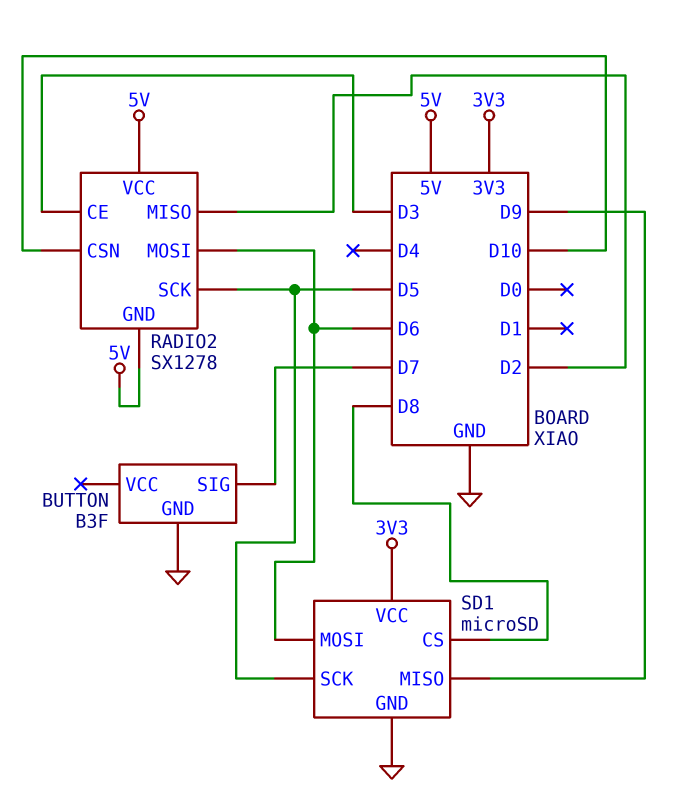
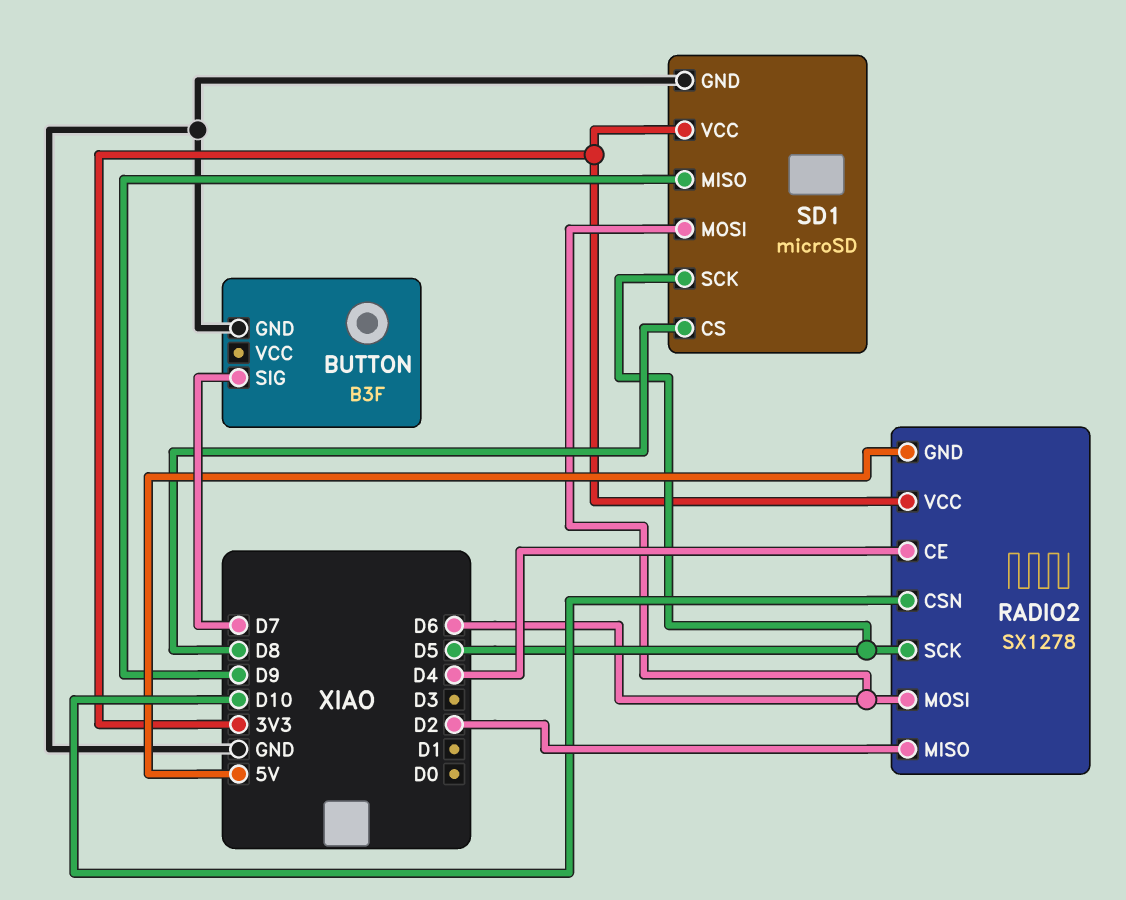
RADIO2 pin CE: D3 -> D4
RADIO2 pin VCC: 5V -> 3V3

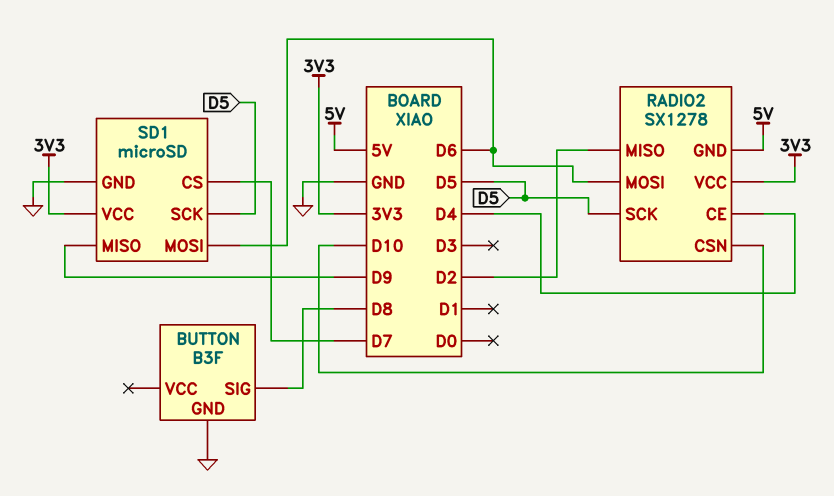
BUTTON pin SIG: D7 -> D8
SD1 pin CS: D8 -> D7

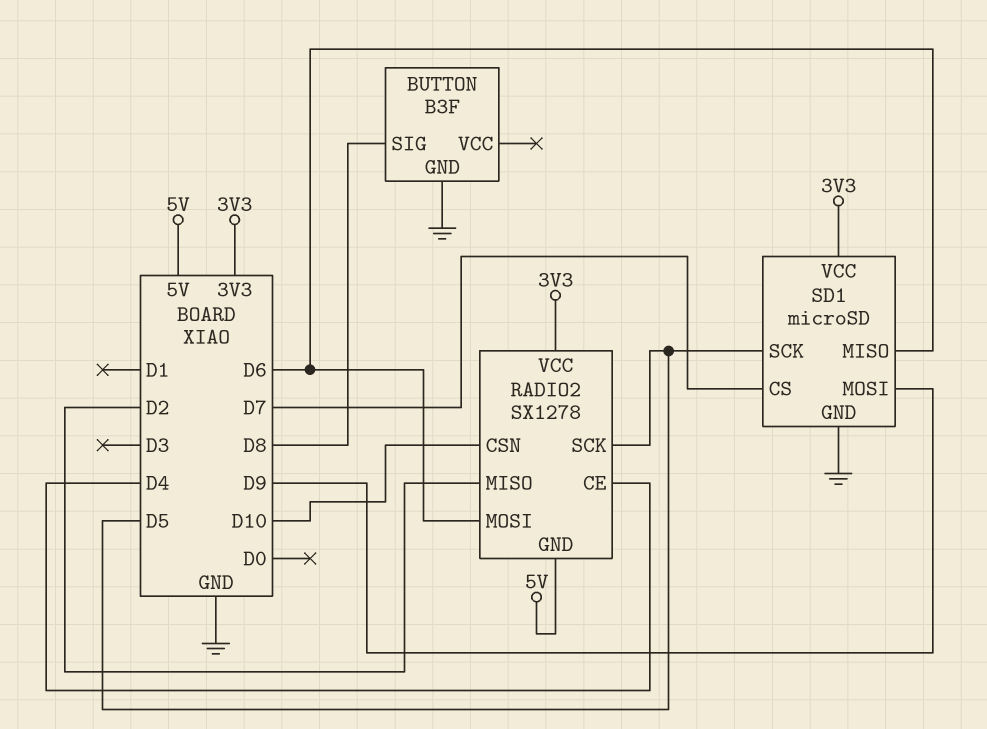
SD1 pin MISO: D9 -> D6
SD1 pin MOSI: D6 -> D9

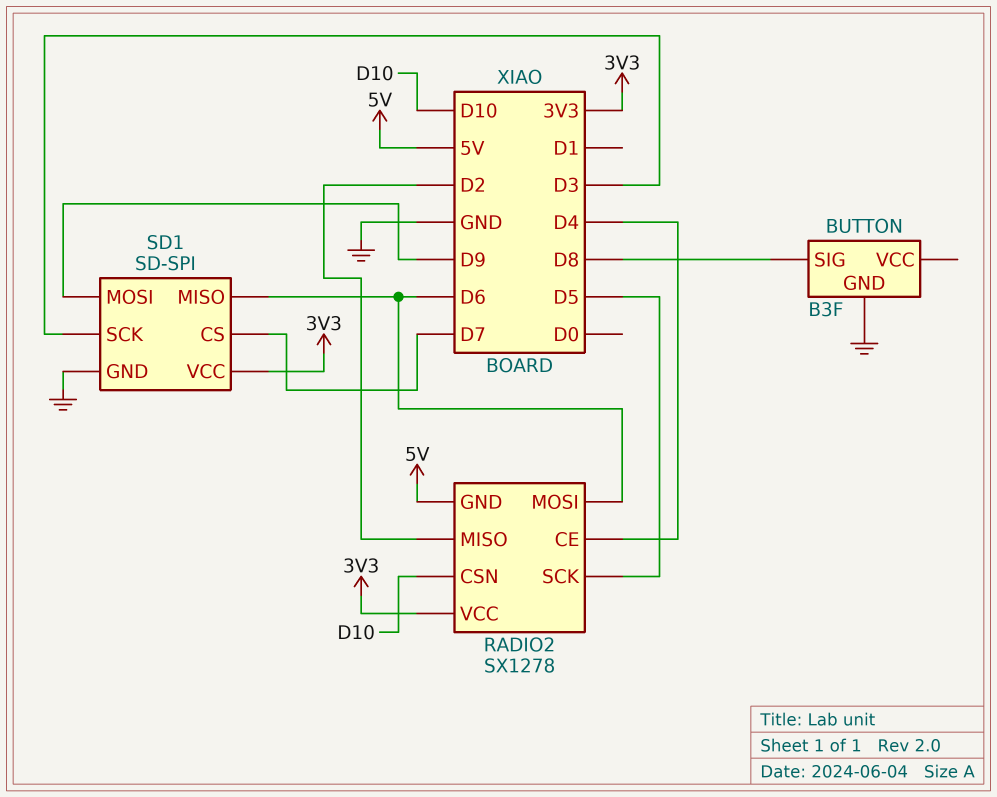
SD1: microSD -> SD-SPI
SD1 pin SCK: D5 -> D3

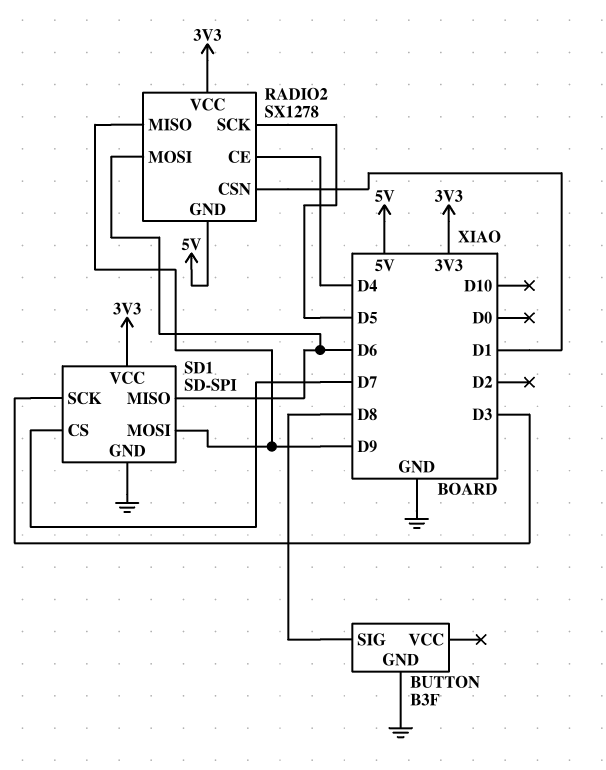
RADIO2 pin CSN: D10 -> D1
RADIO2 pin MISO: D2 -> D9

